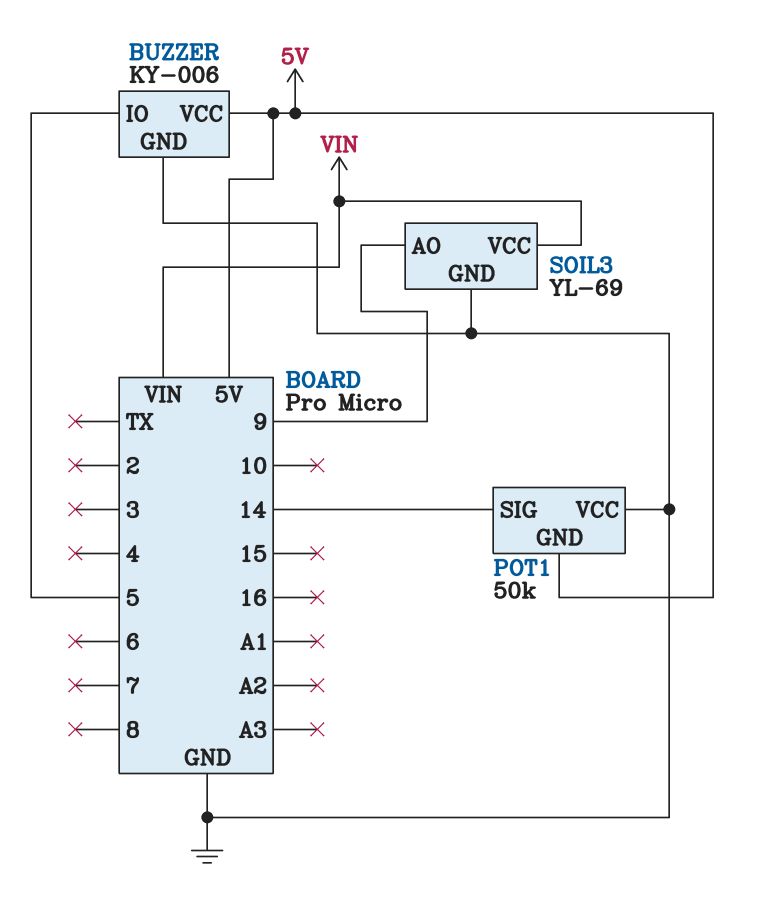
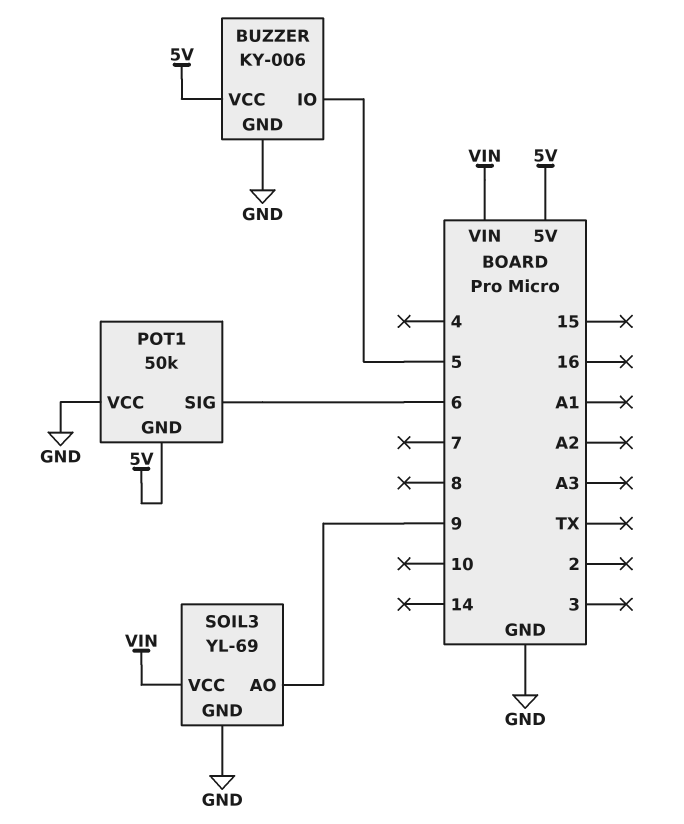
POT1 pin SIG: 14 -> 6

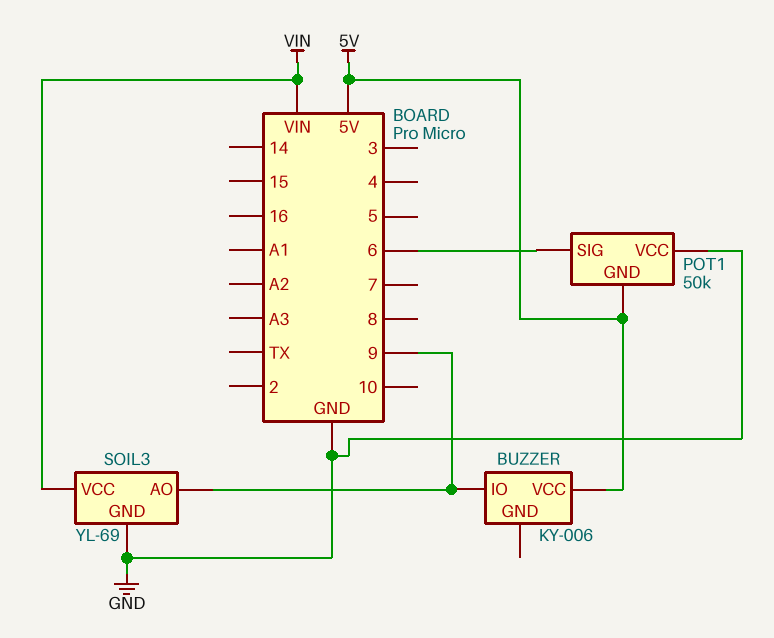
BUZZER pin GND: GND -> none
BUZZER pin IO: 5 -> 9

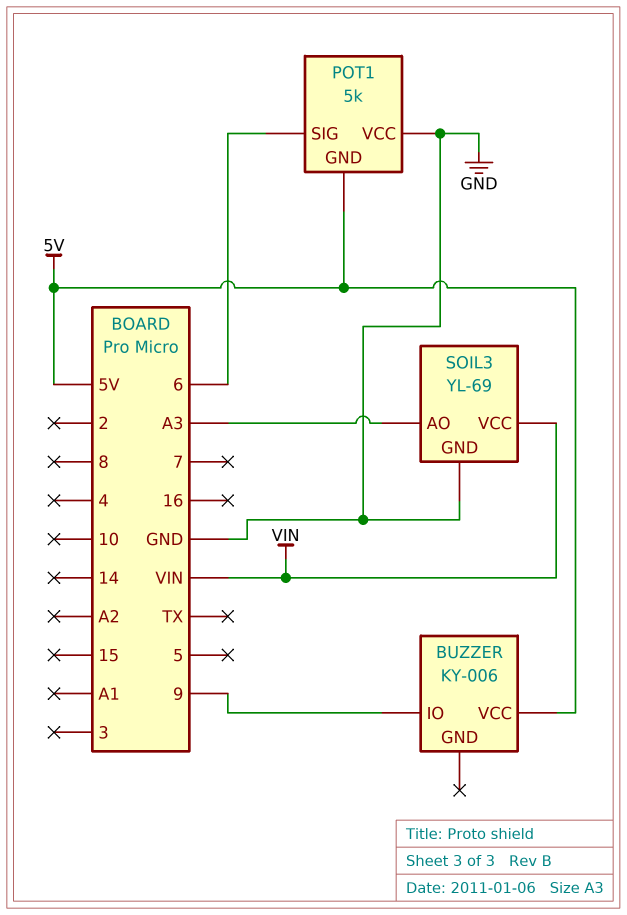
POT1: 50k -> 5k
SOIL3 pin AO: 9 -> A3

